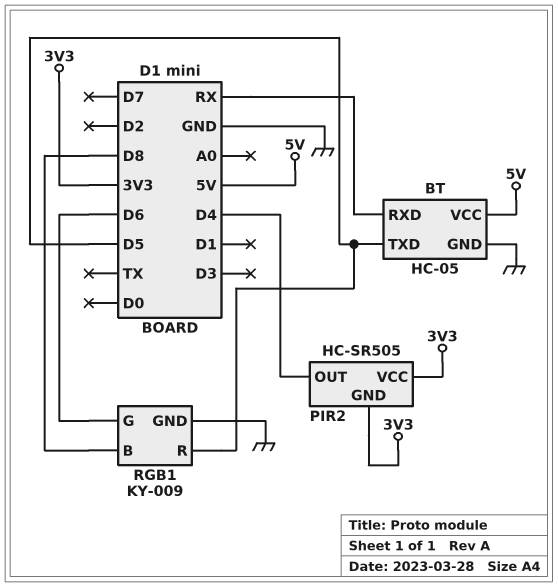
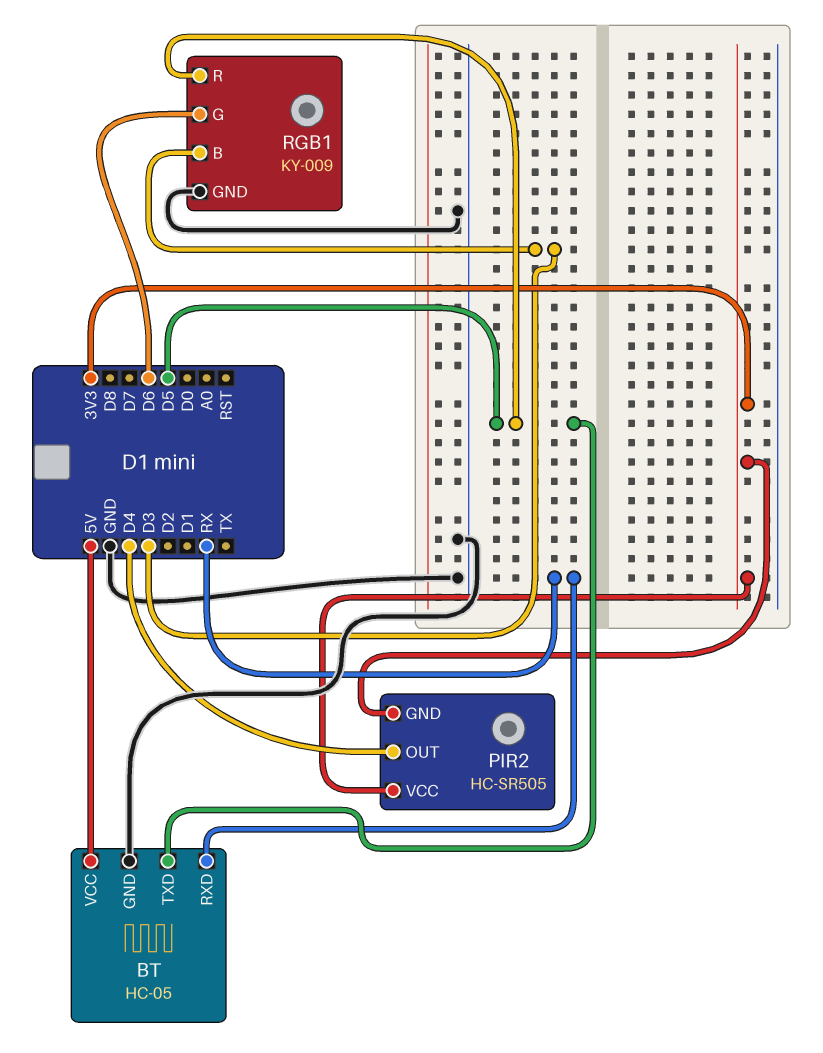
RGB1 pin B: D8 -> D3

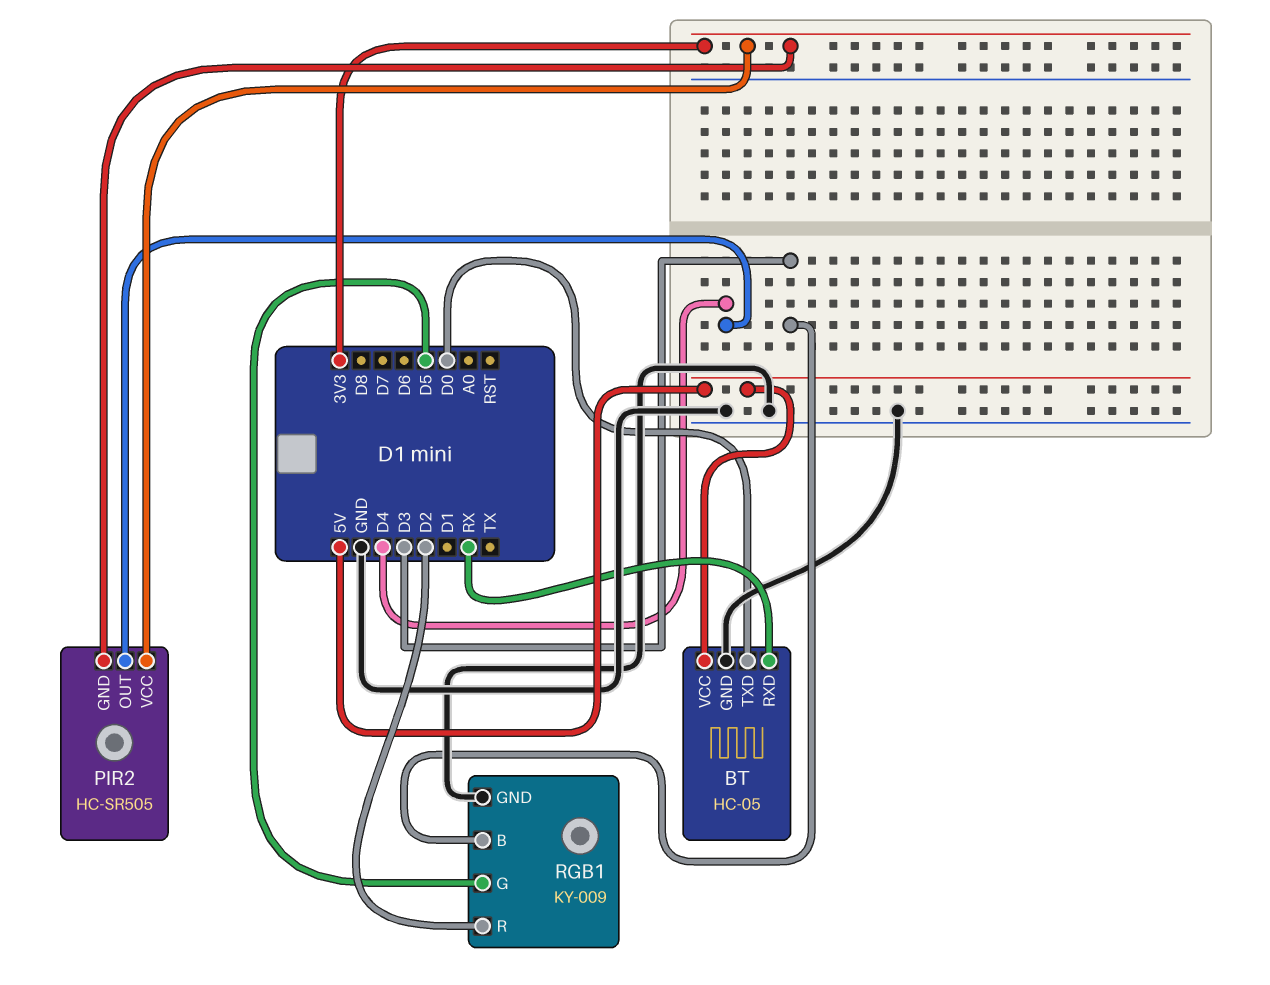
BT pin TXD: D5 -> D0
RGB1 pin G: D6 -> D5
RGB1 pin R: D5 -> D2

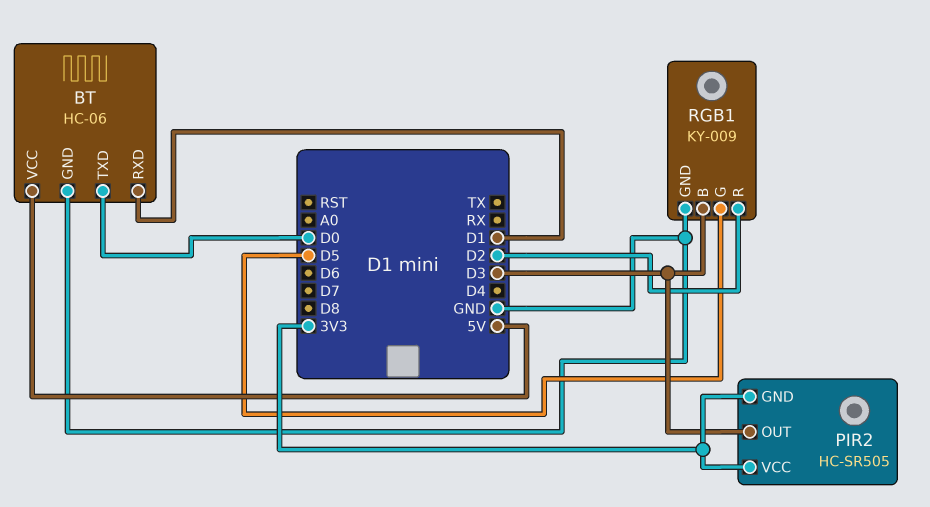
BT: HC-05 -> HC-06
BT pin RXD: RX -> D1
PIR2 pin OUT: D4 -> D3

